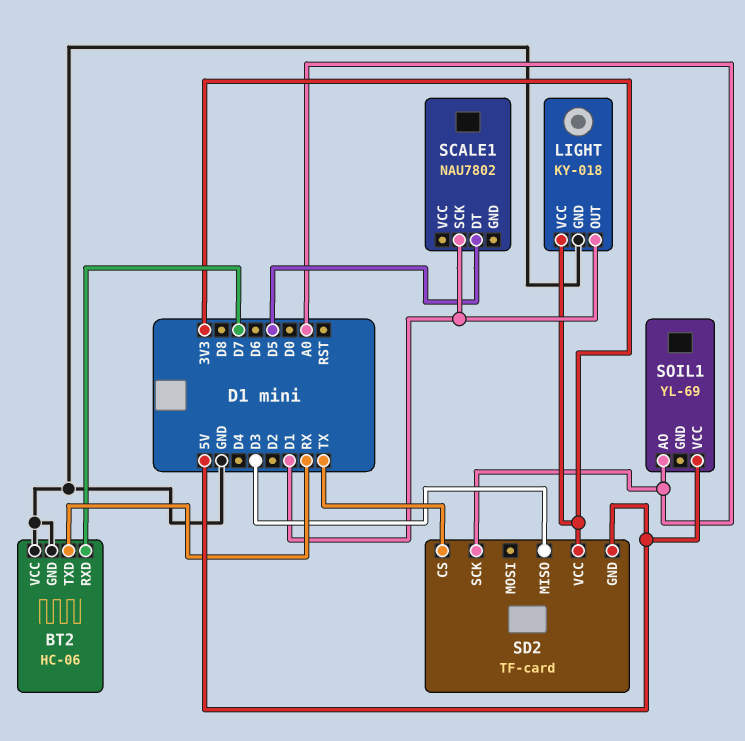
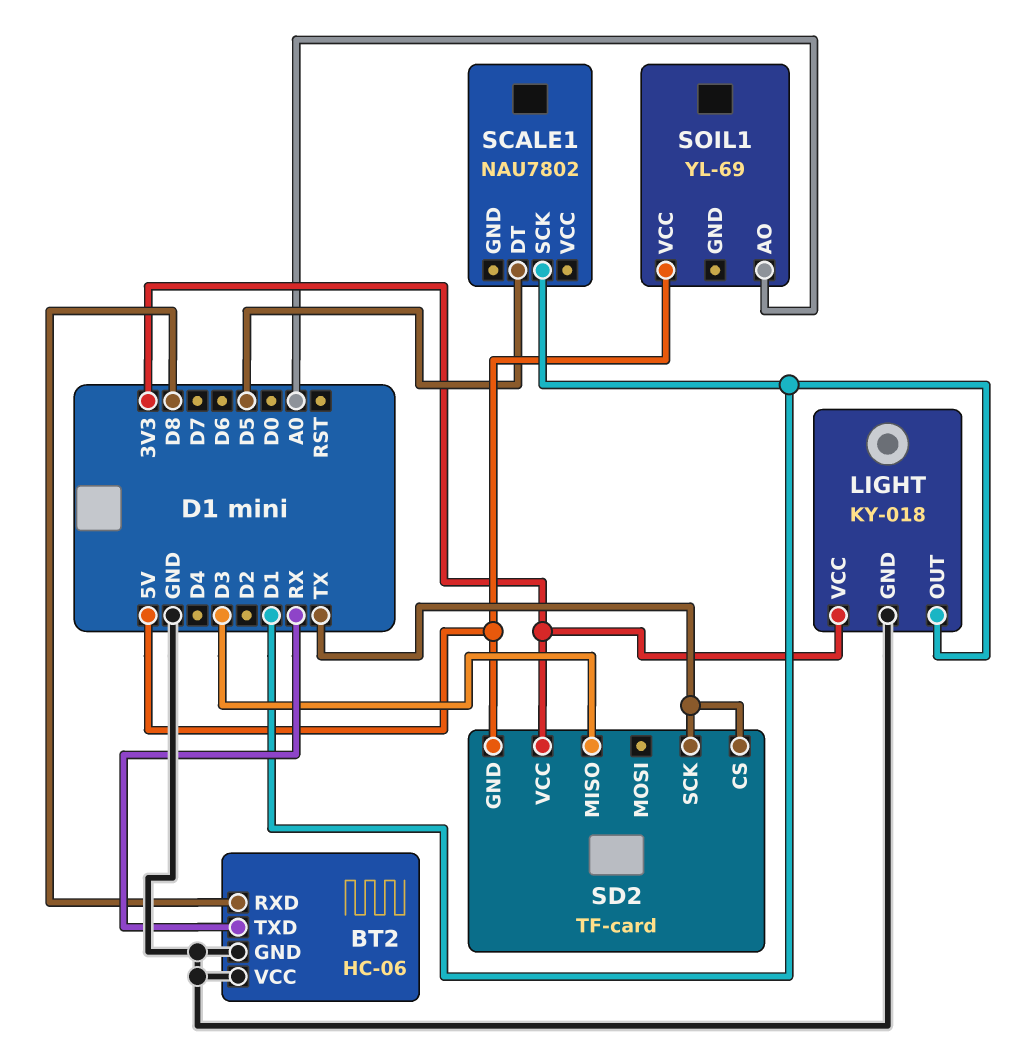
BT2 pin RXD: D7 -> D8
SD2 pin SCK: A0 -> TX

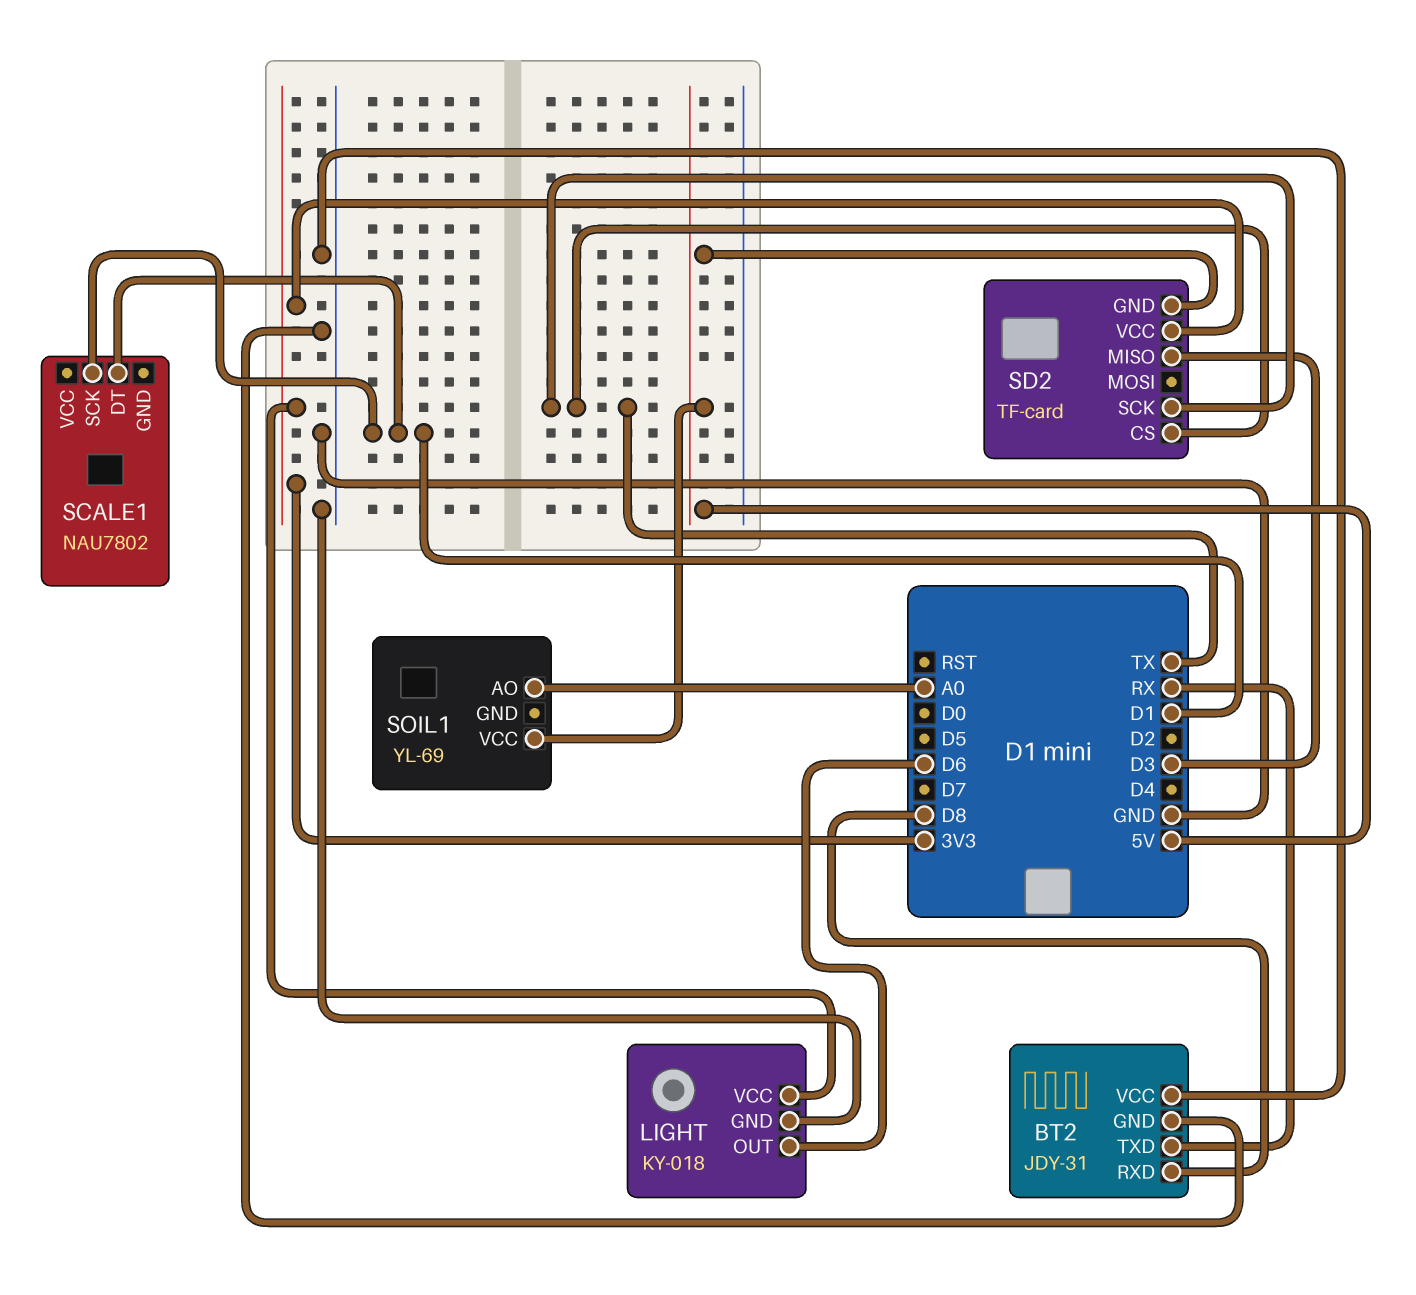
BT2: HC-06 -> JDY-31
LIGHT pin OUT: D1 -> D6
SCALE1 pin DT: D5 -> D1

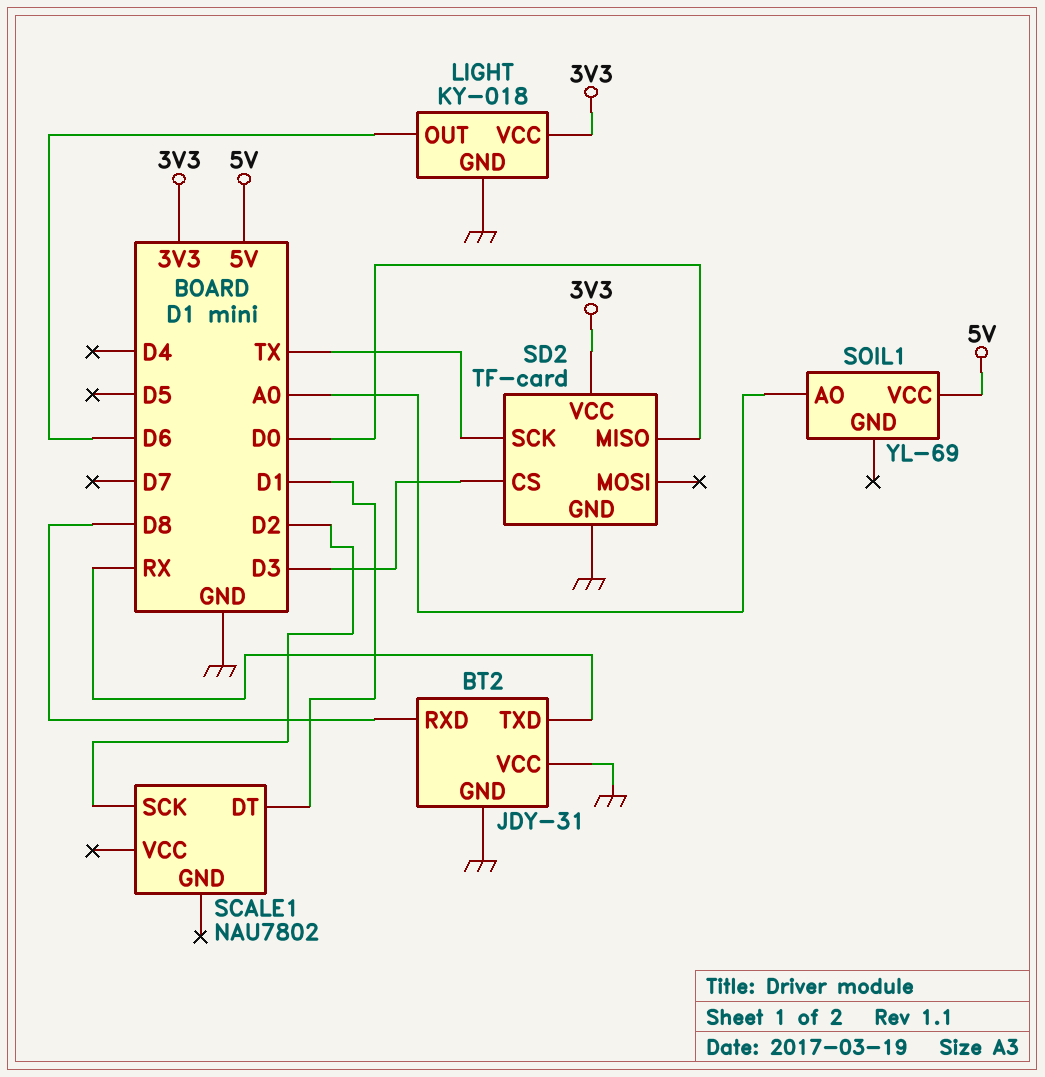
SCALE1 pin SCK: D1 -> D2
SD2 pin CS: TX -> D3
SD2 pin GND: 5V -> GND
SD2 pin MISO: D3 -> D0

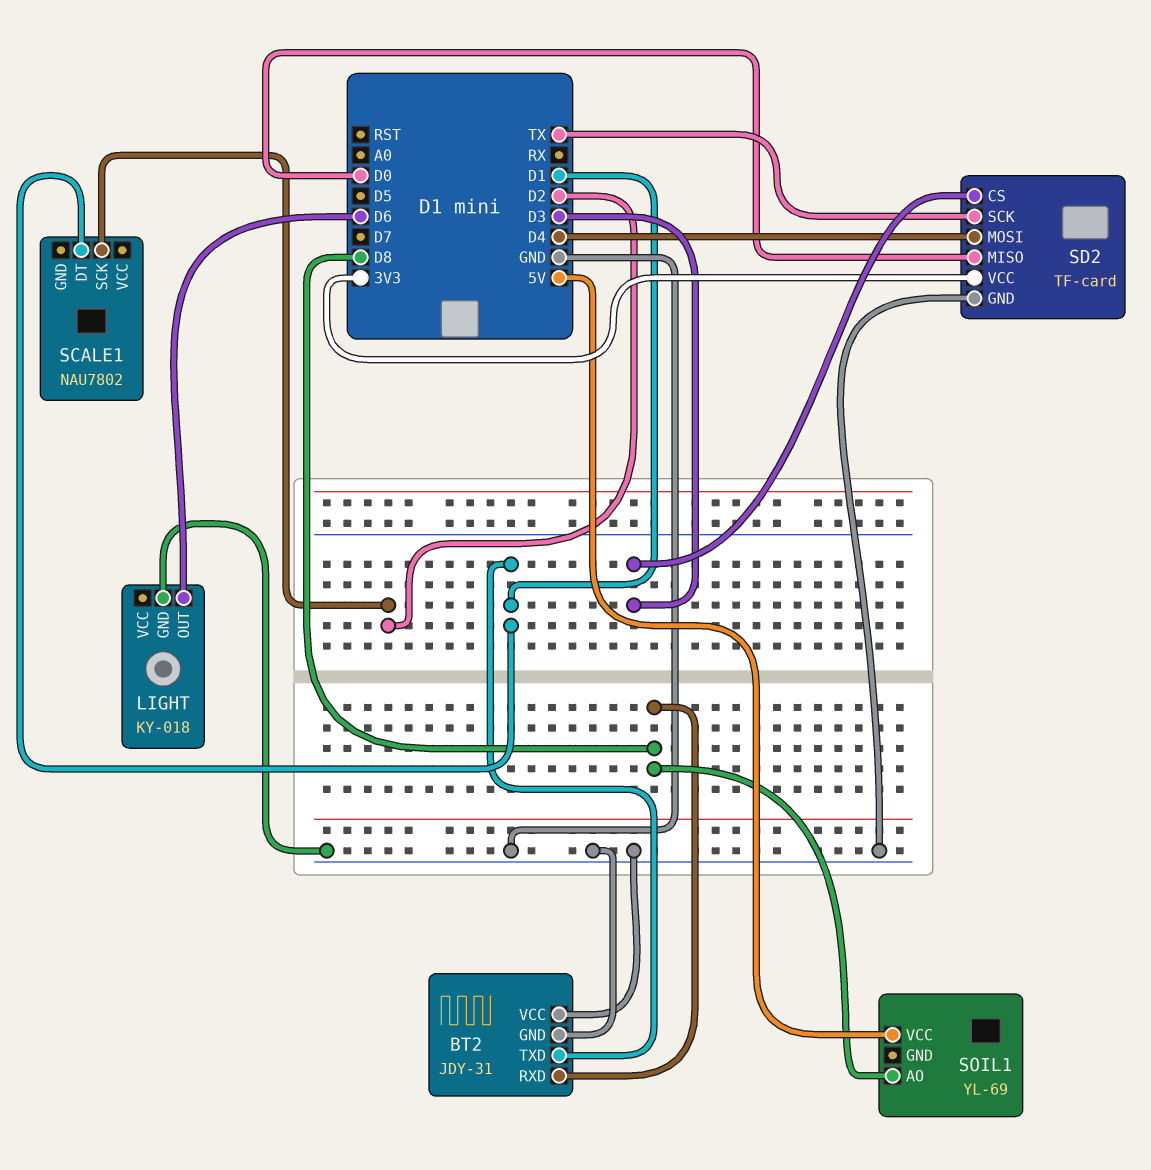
BT2 pin TXD: RX -> D1
LIGHT pin VCC: 3V3 -> none
SD2 pin MOSI: none -> D4
SOIL1 pin AO: A0 -> D8

